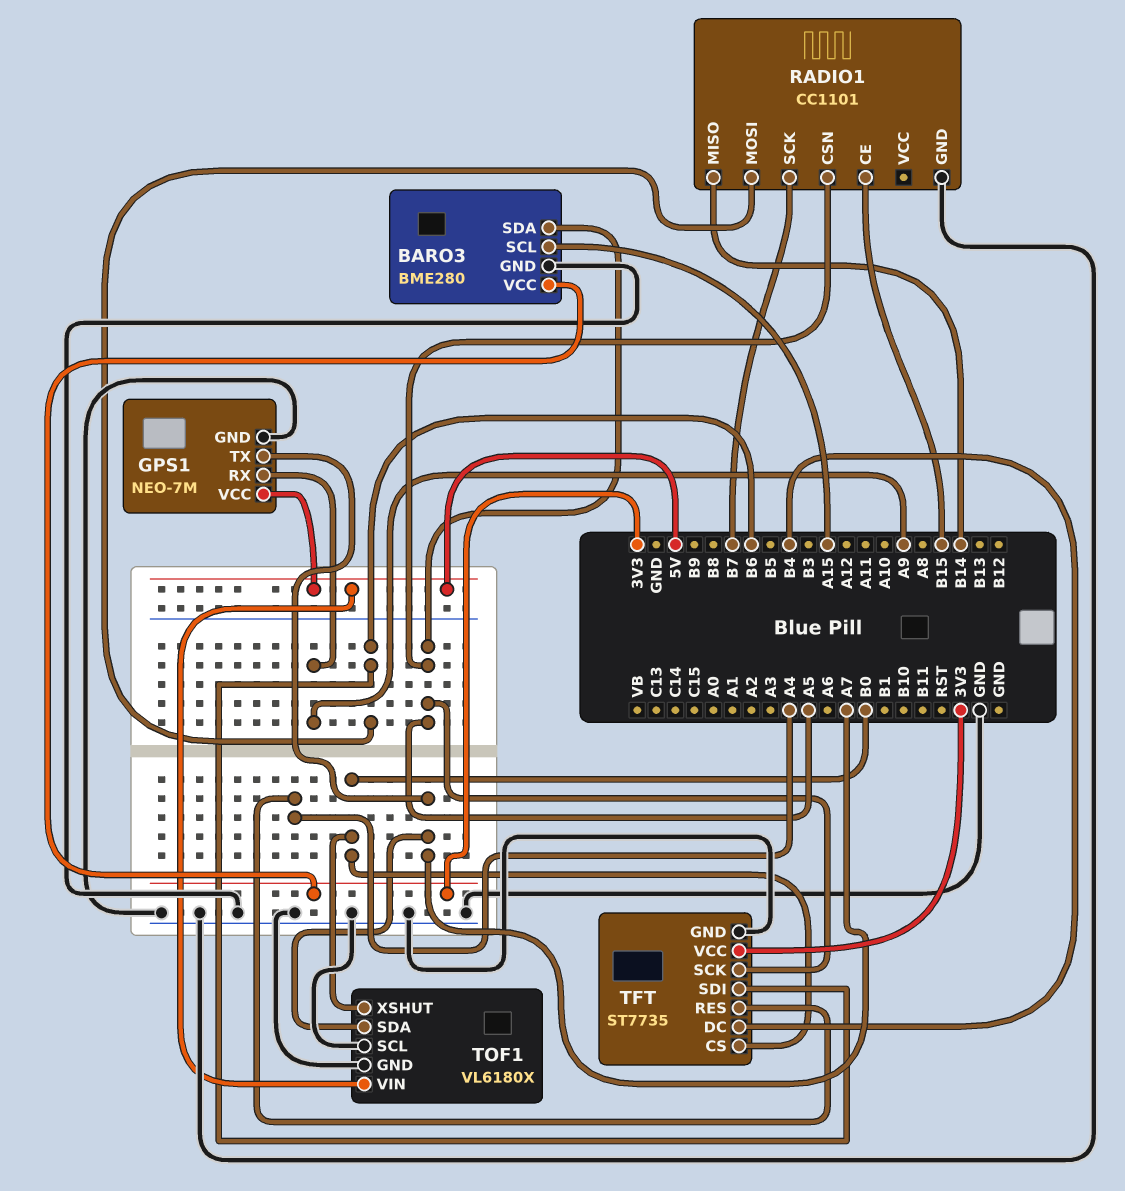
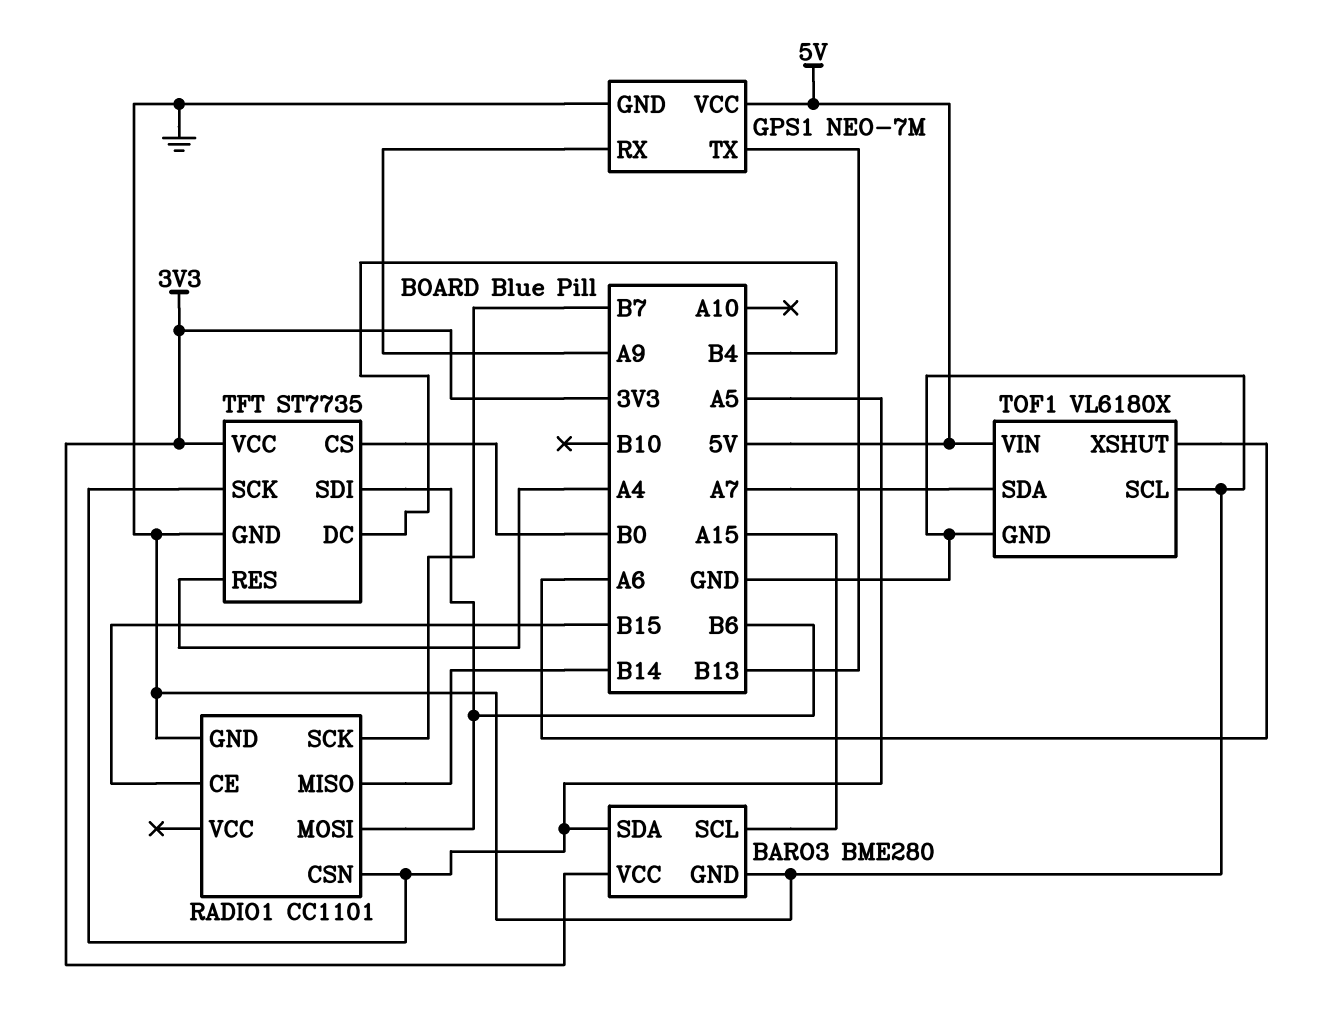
GPS1 pin TX: A7 -> B13
TOF1 pin XSHUT: B0 -> A6

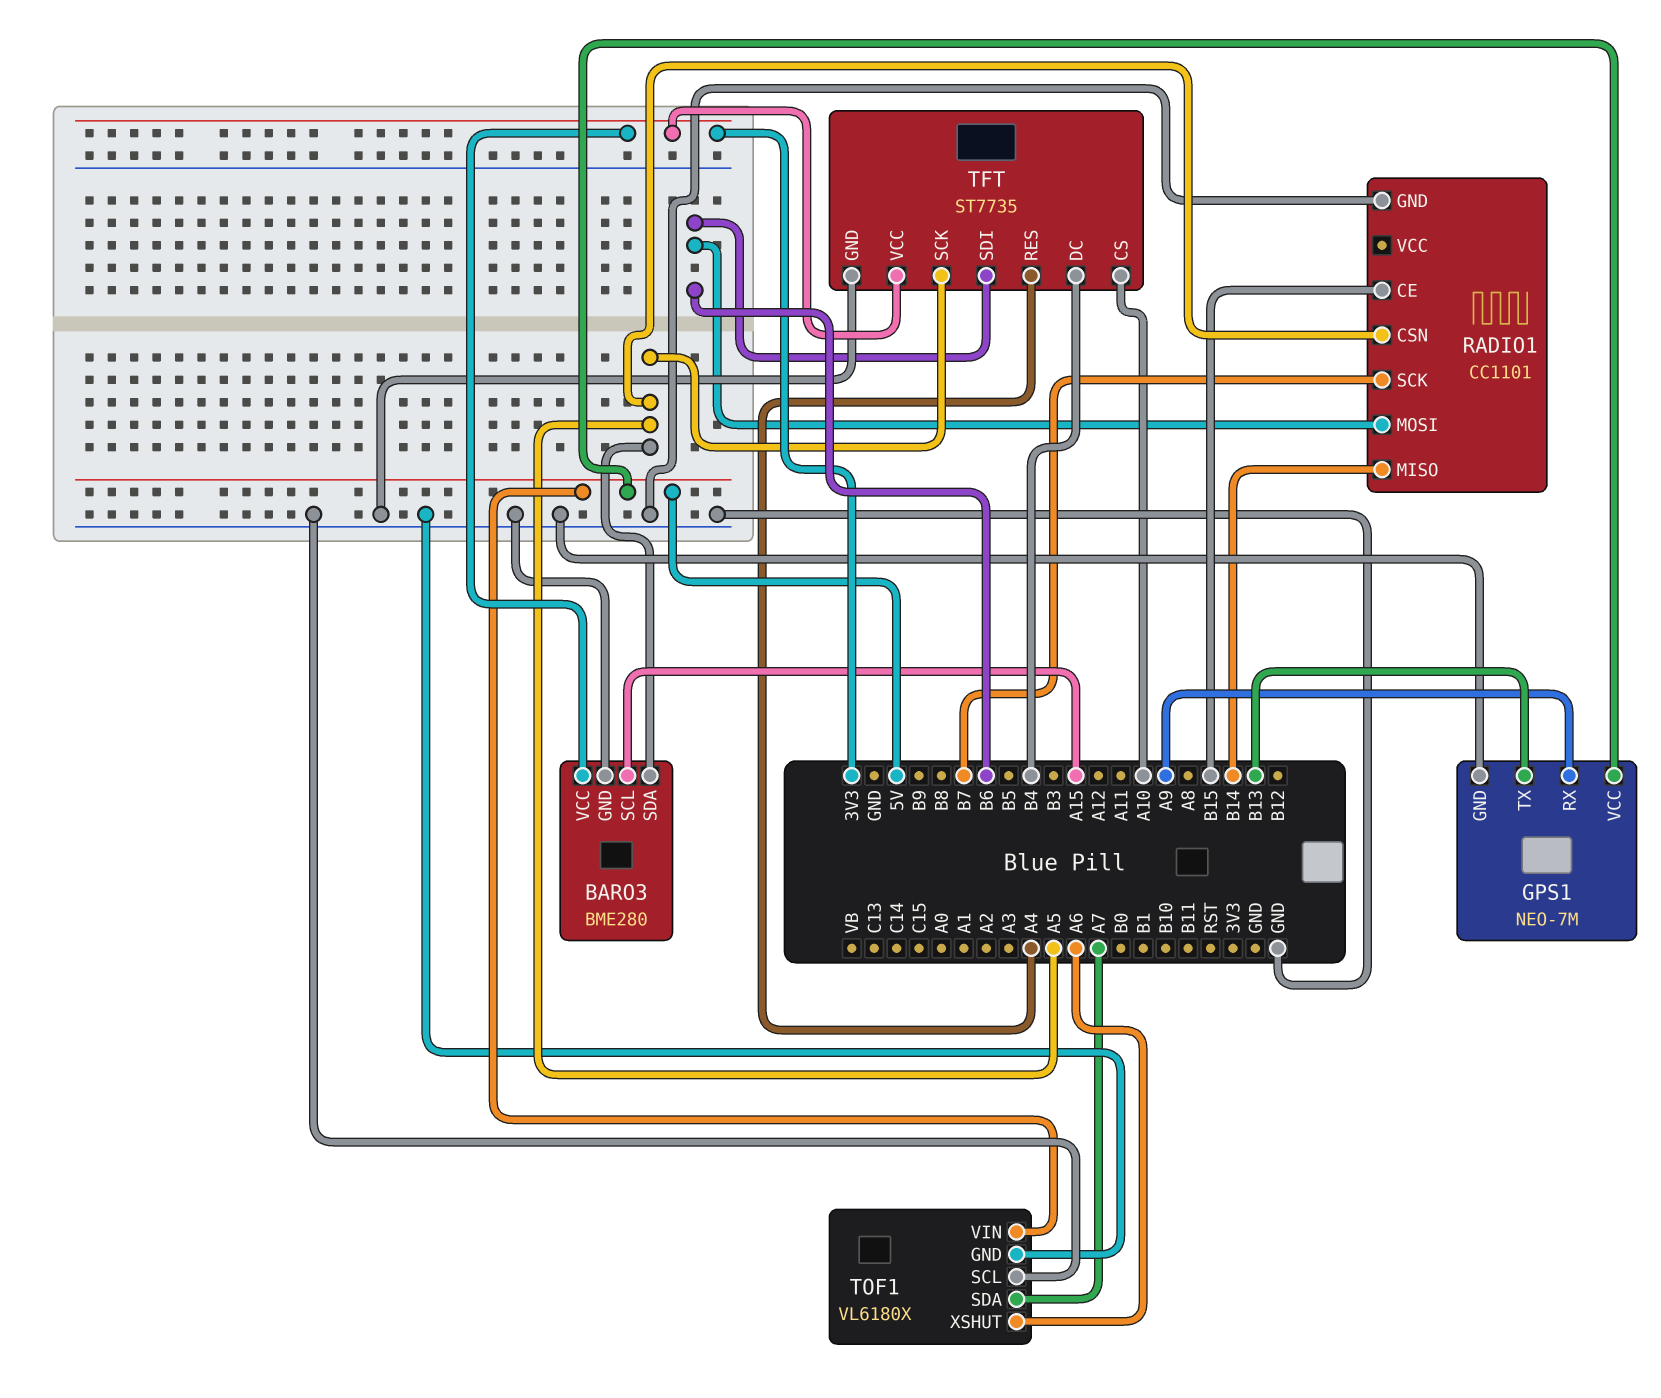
TFT pin CS: B0 -> A10

